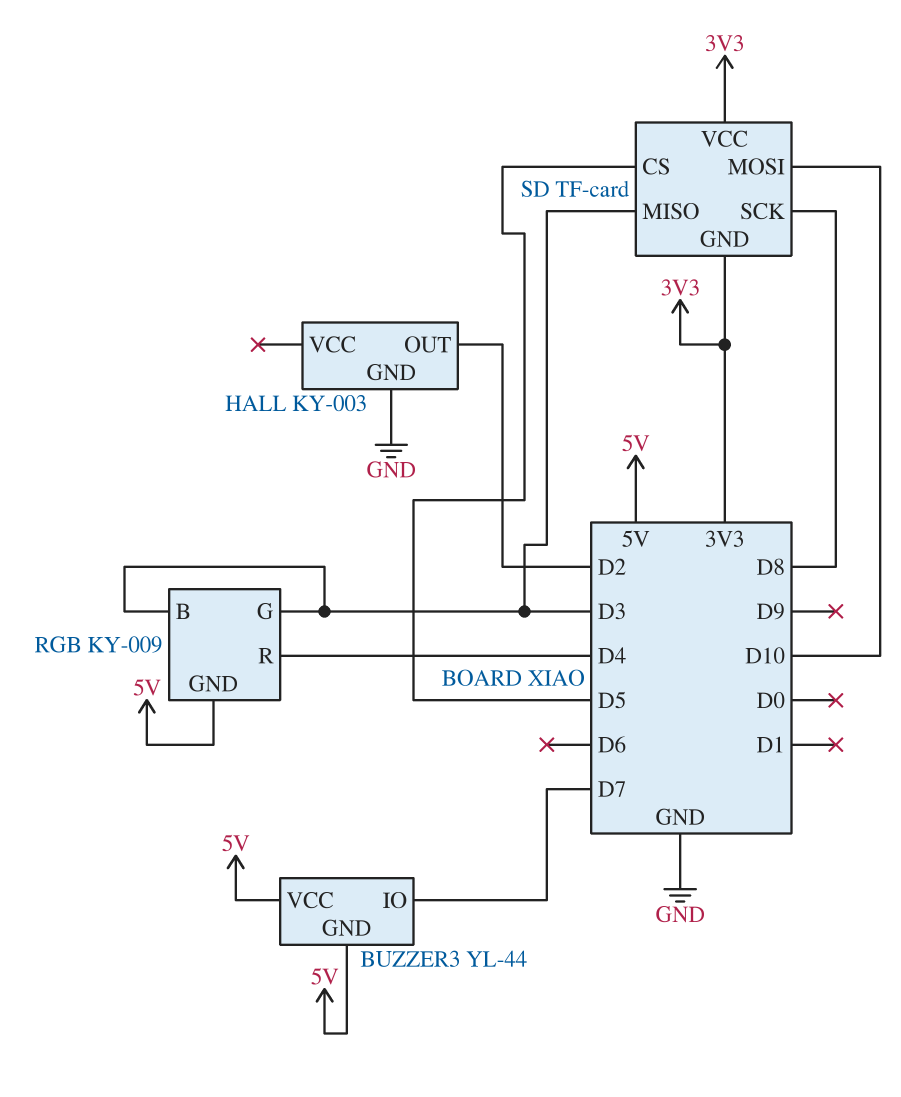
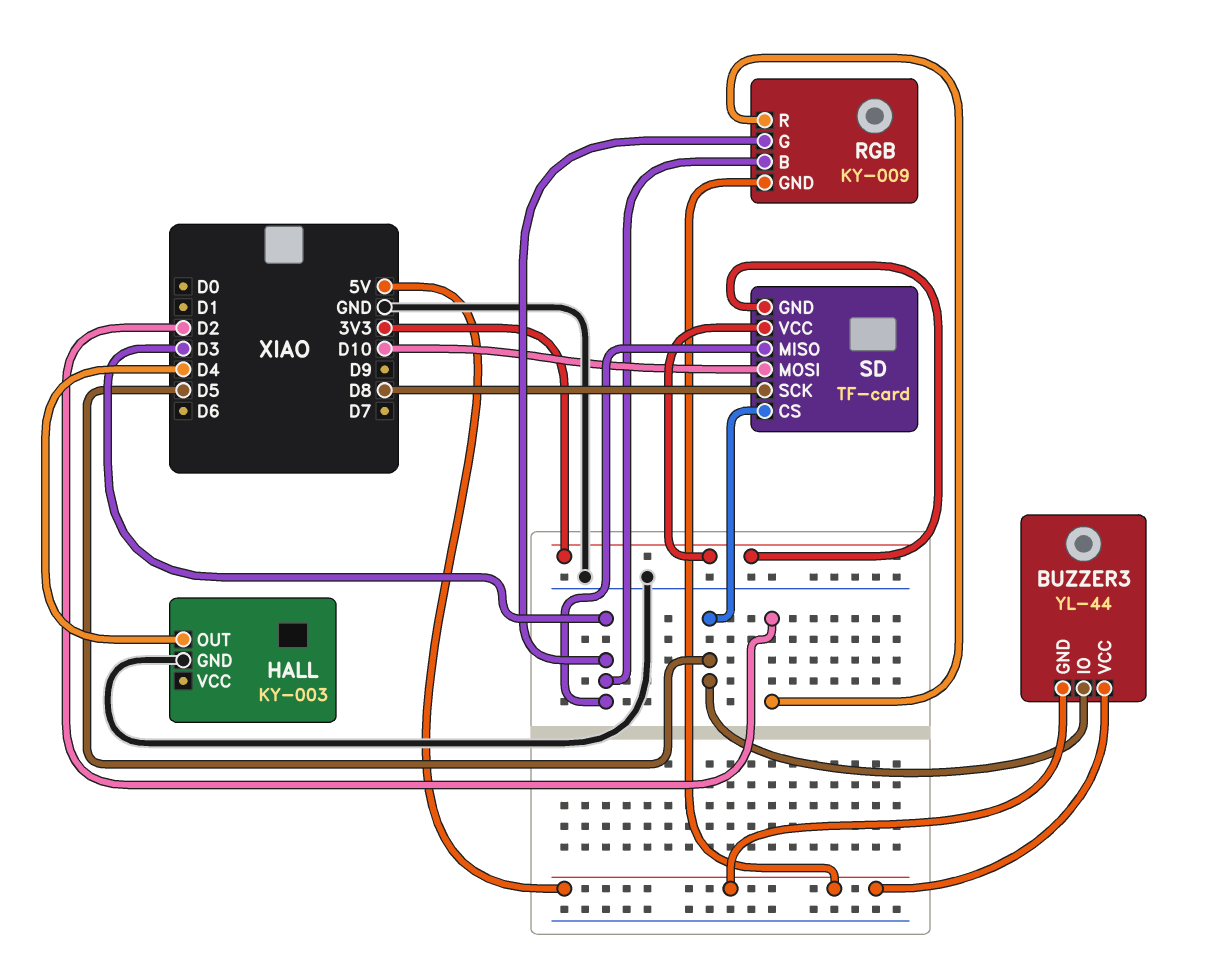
BUZZER3 pin IO: D7 -> D5
HALL pin OUT: D2 -> D4
RGB pin R: D4 -> D2

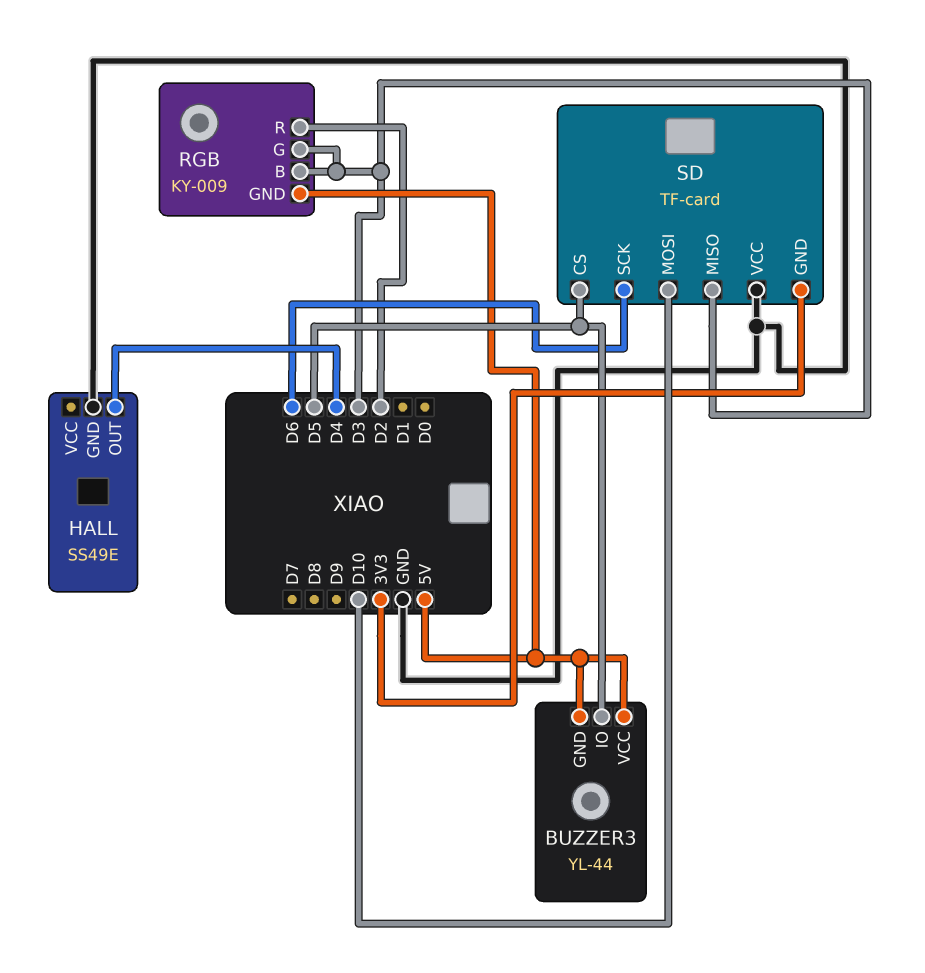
HALL: KY-003 -> SS49E
SD pin SCK: D8 -> D6
SD pin VCC: 3V3 -> GND

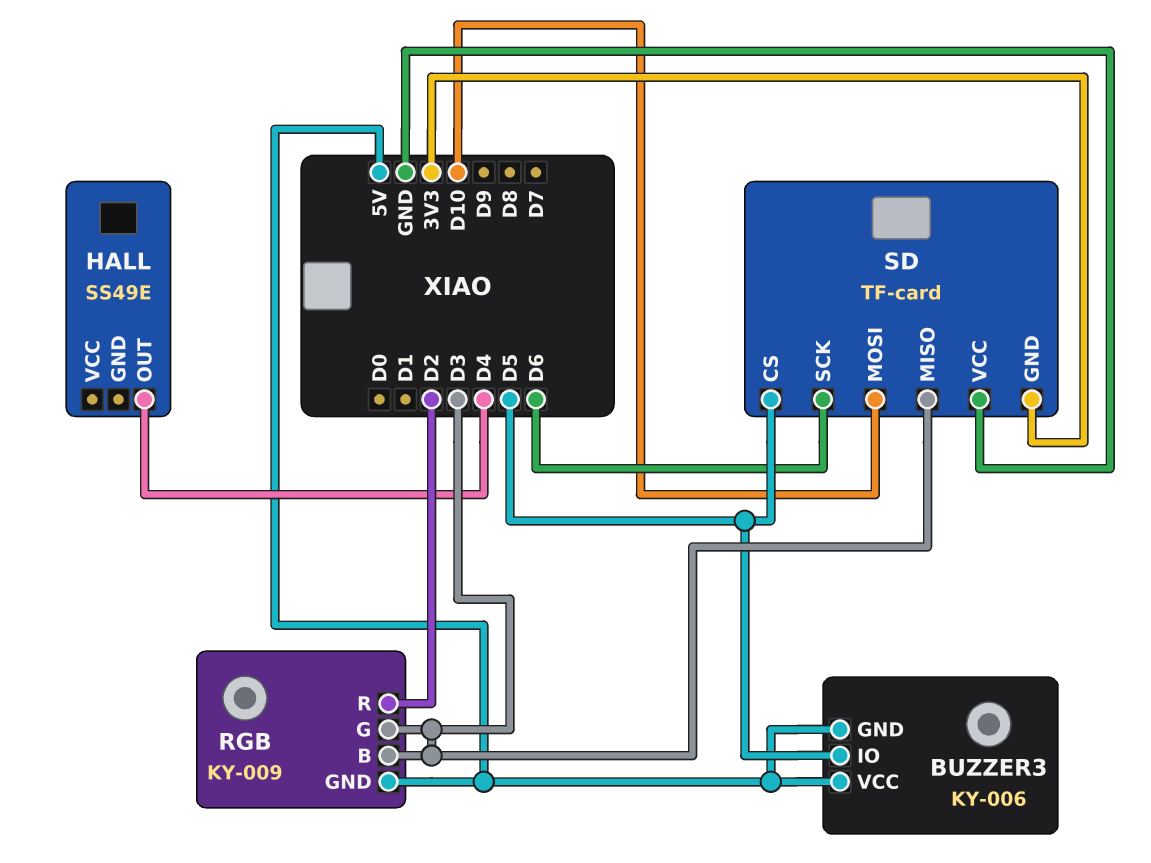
BUZZER3: YL-44 -> KY-006
HALL pin GND: GND -> none

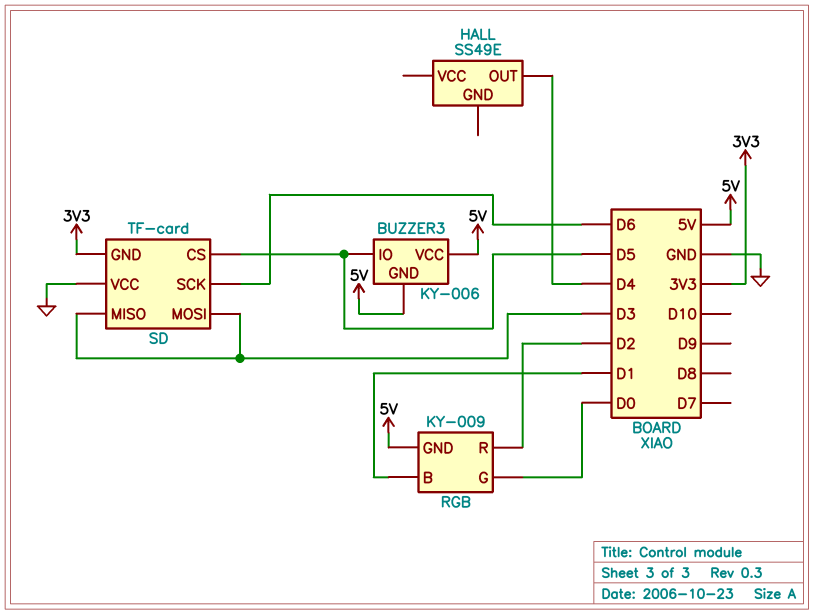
RGB pin B: D3 -> D1
RGB pin G: D3 -> D0
SD pin MOSI: D10 -> D3

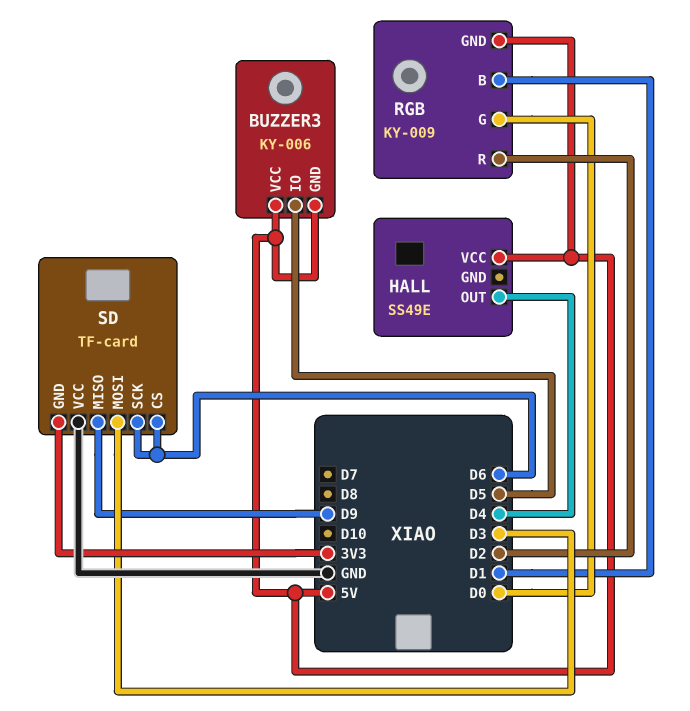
HALL pin VCC: none -> 5V
SD pin CS: D5 -> D6
SD pin MISO: D3 -> D9

